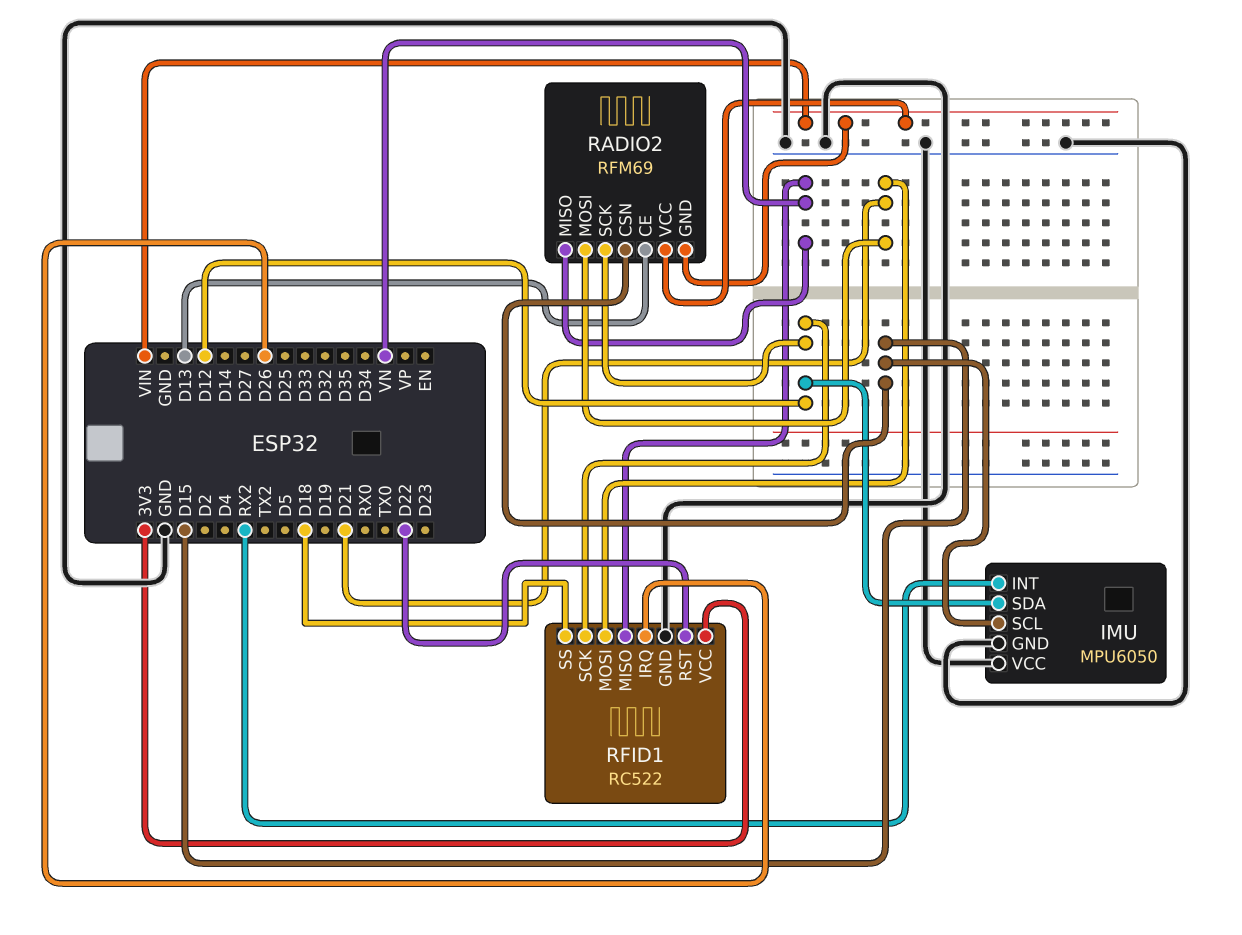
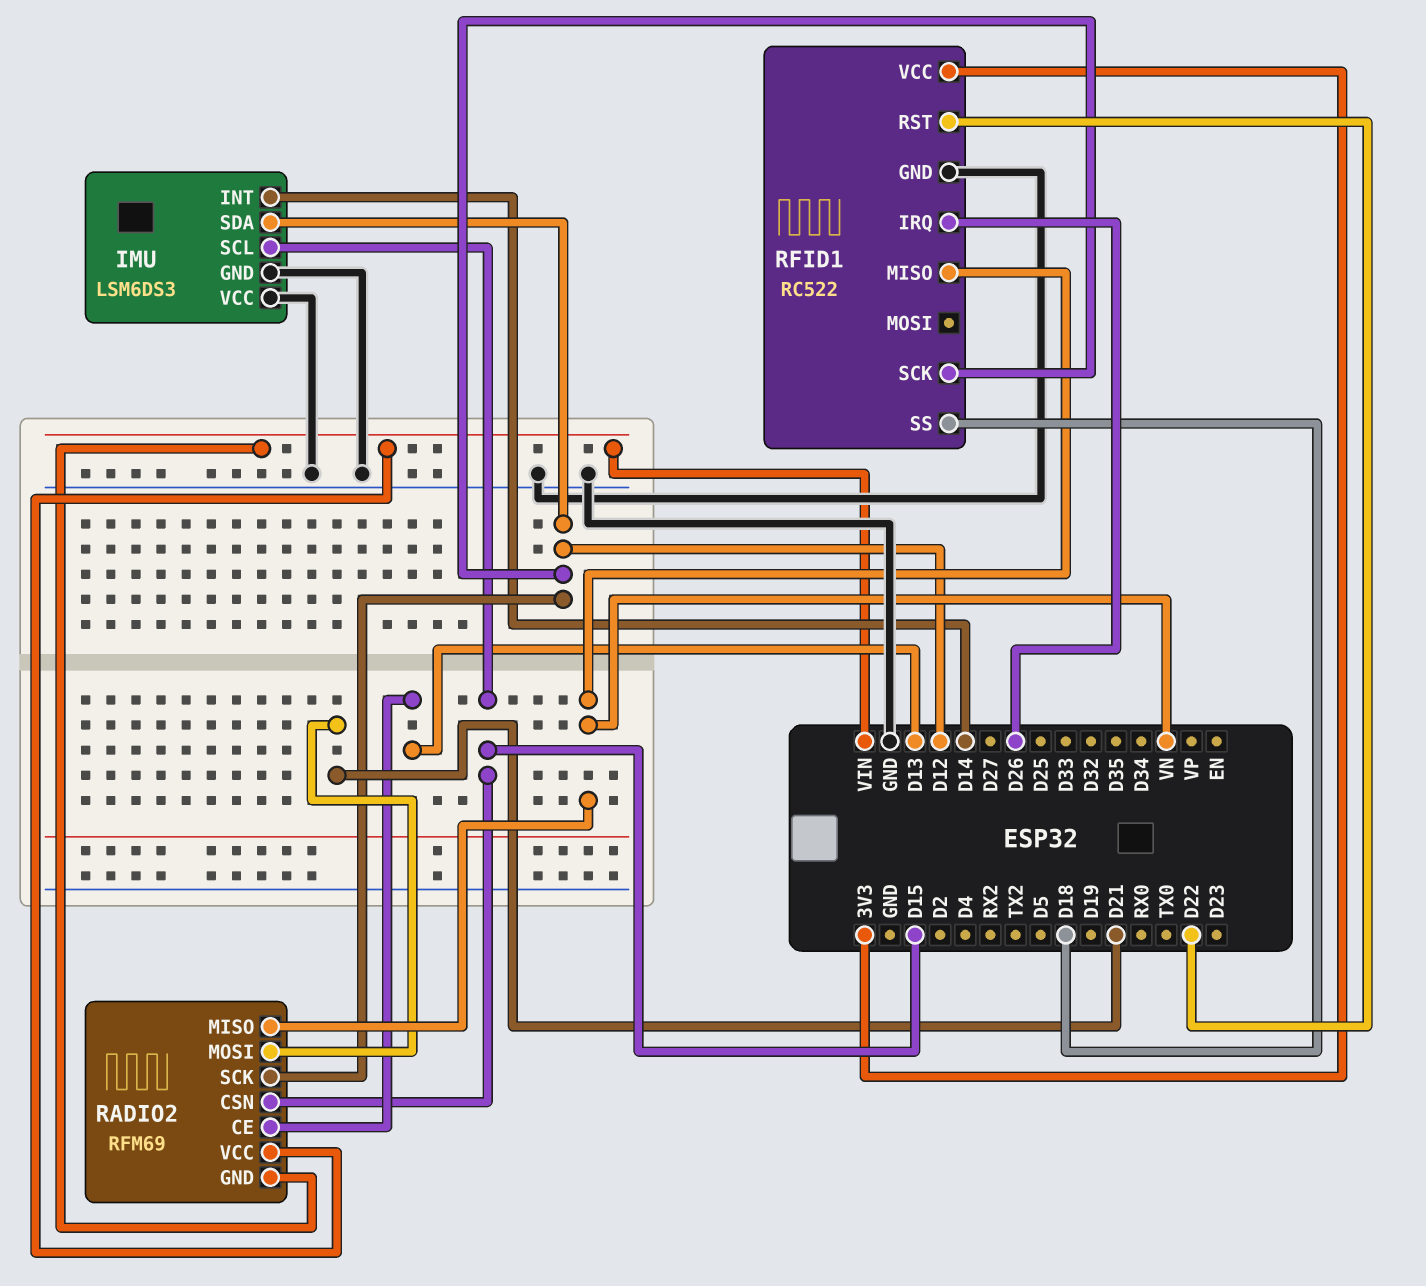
IMU: MPU6050 -> LSM6DS3
IMU pin INT: RX2 -> D14
RFID1 pin MOSI: D21 -> none

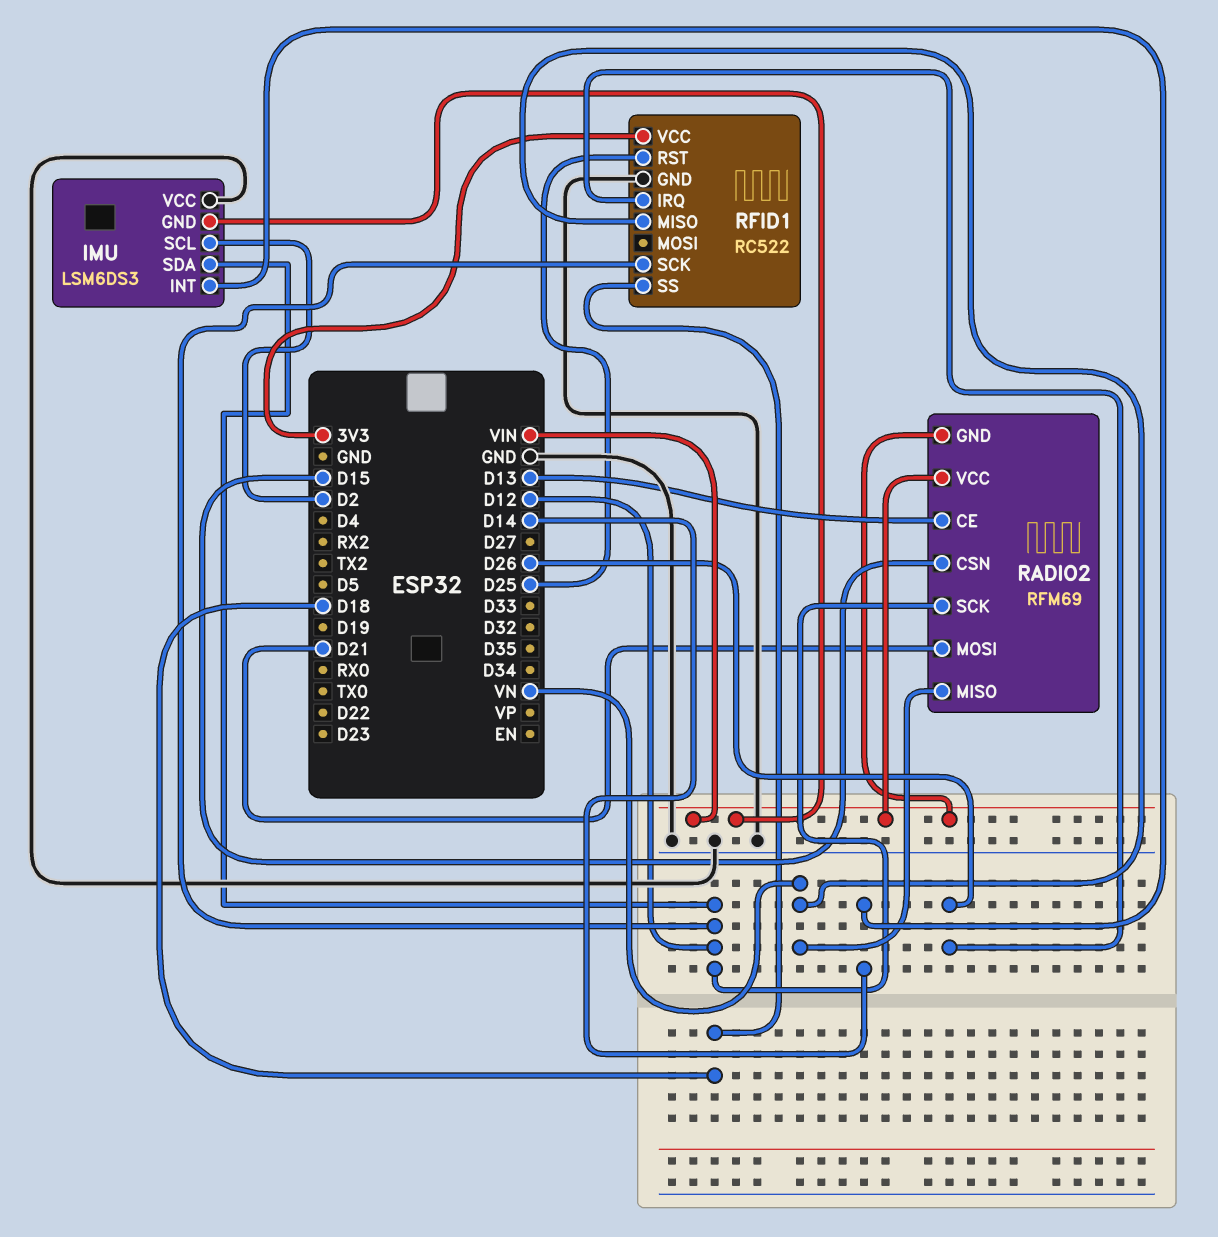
IMU pin GND: GND -> VIN
IMU pin SCL: D15 -> D2
RFID1 pin RST: D22 -> D25

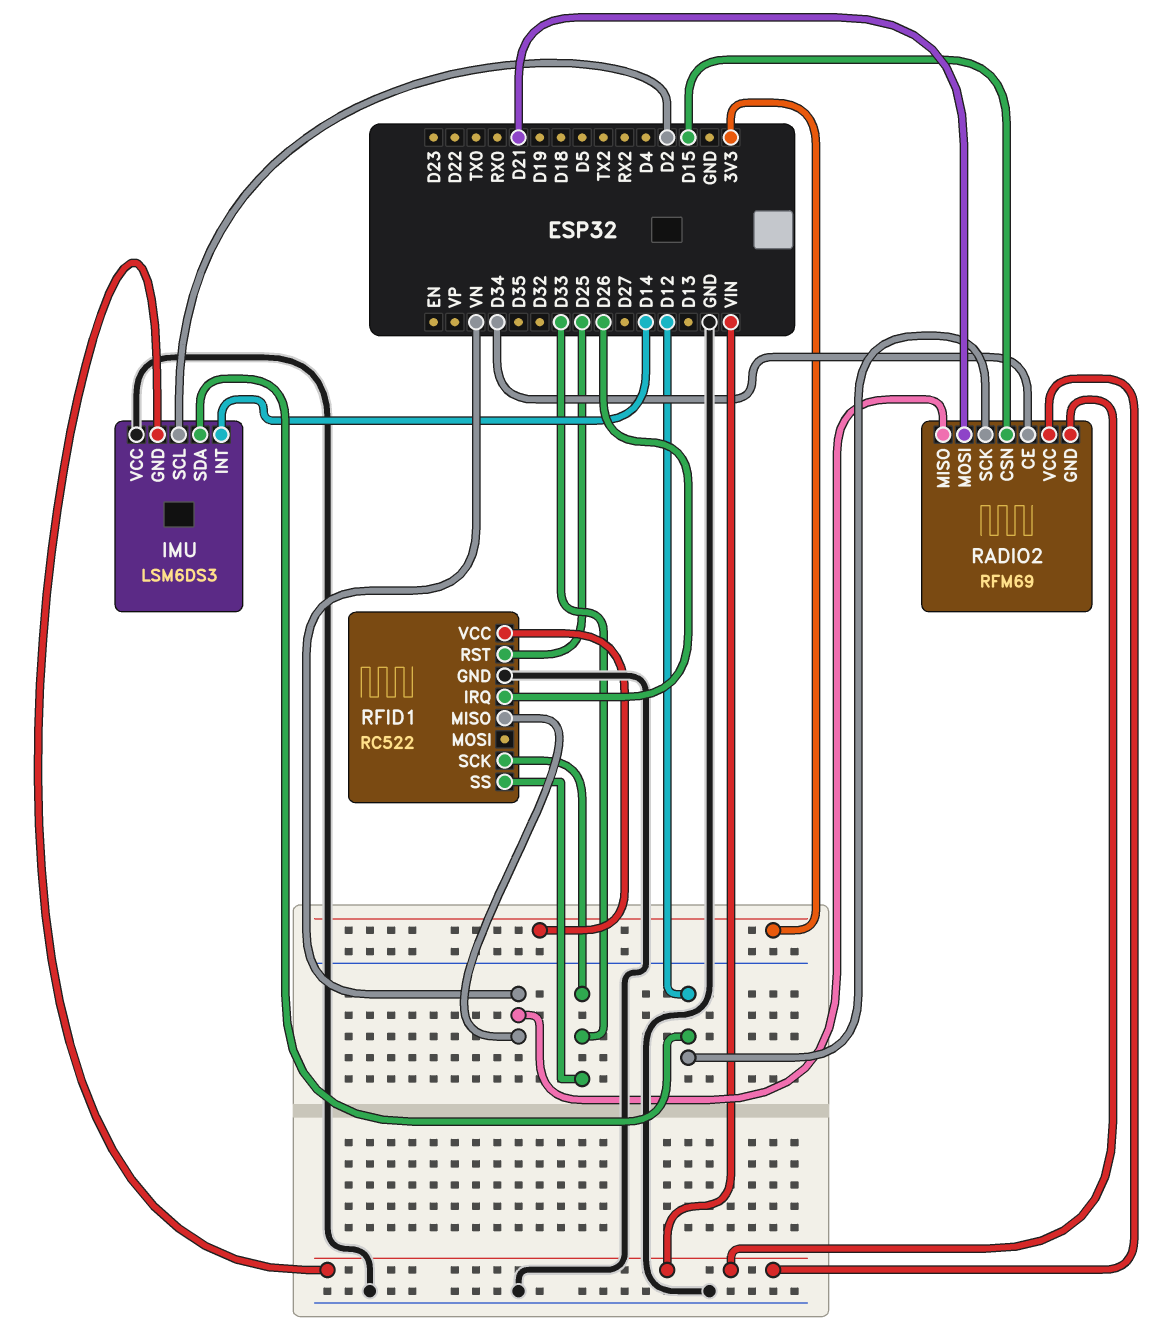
RADIO2 pin CE: D13 -> D34
RFID1 pin SCK: D12 -> D33
RFID1 pin SS: D18 -> D33

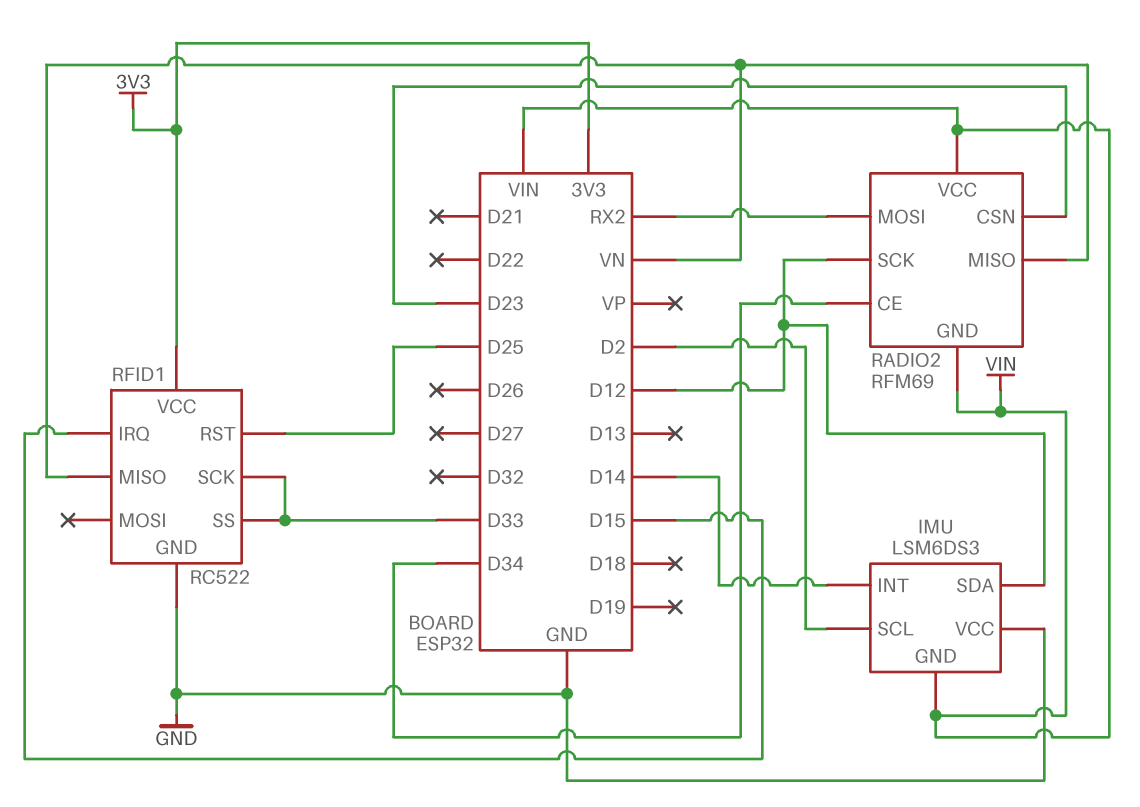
RADIO2 pin CSN: D15 -> D23
RADIO2 pin MOSI: D21 -> RX2
RFID1 pin IRQ: D26 -> D15

